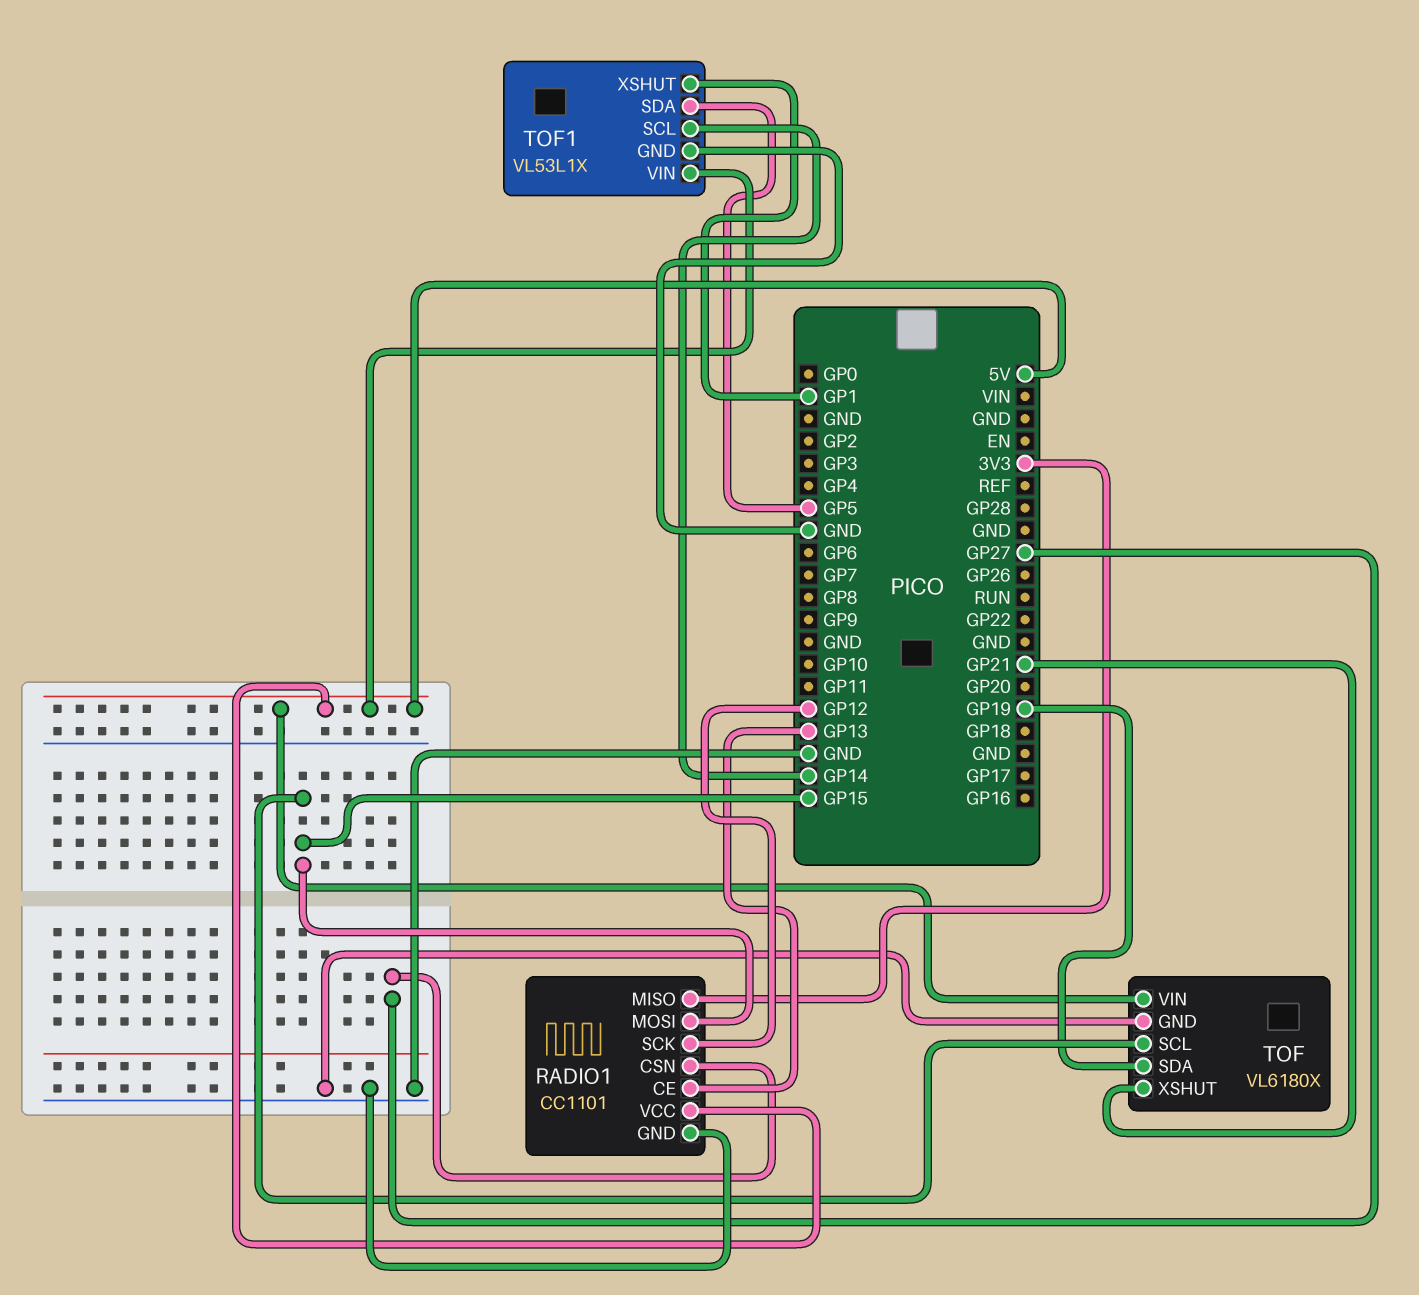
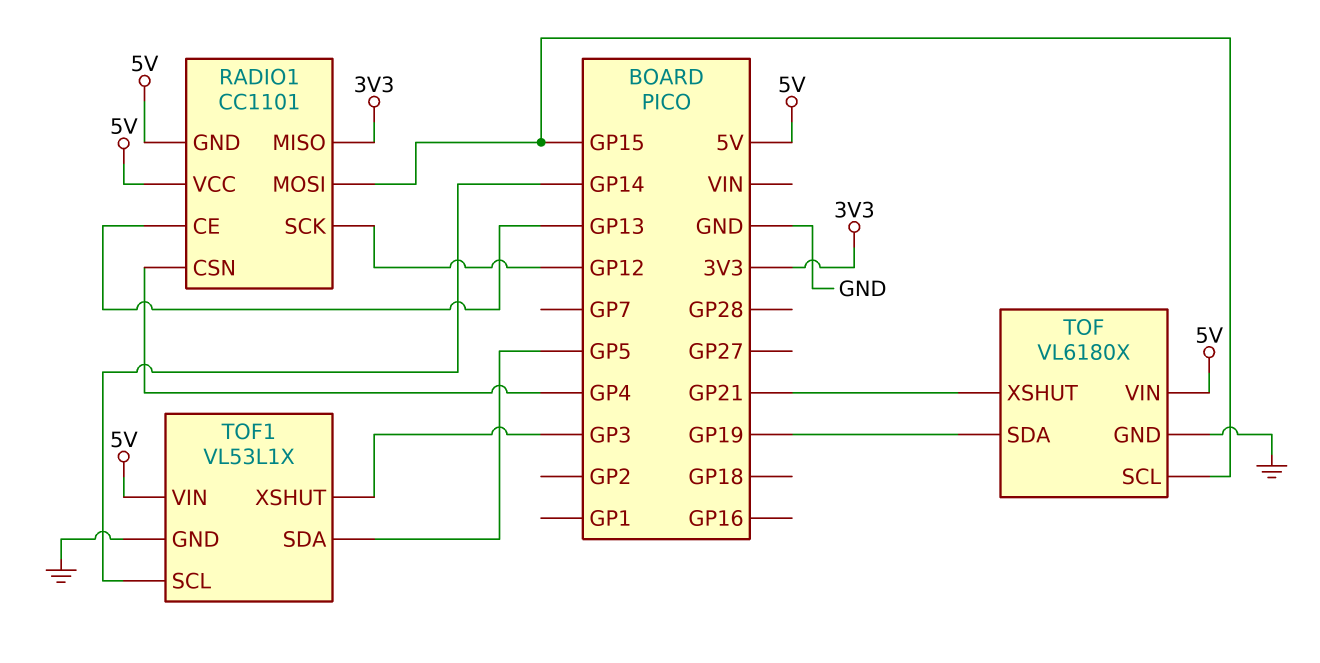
RADIO1 pin CSN: GP27 -> GP4
RADIO1 pin GND: GND -> 5V
TOF1 pin XSHUT: GP1 -> GP3

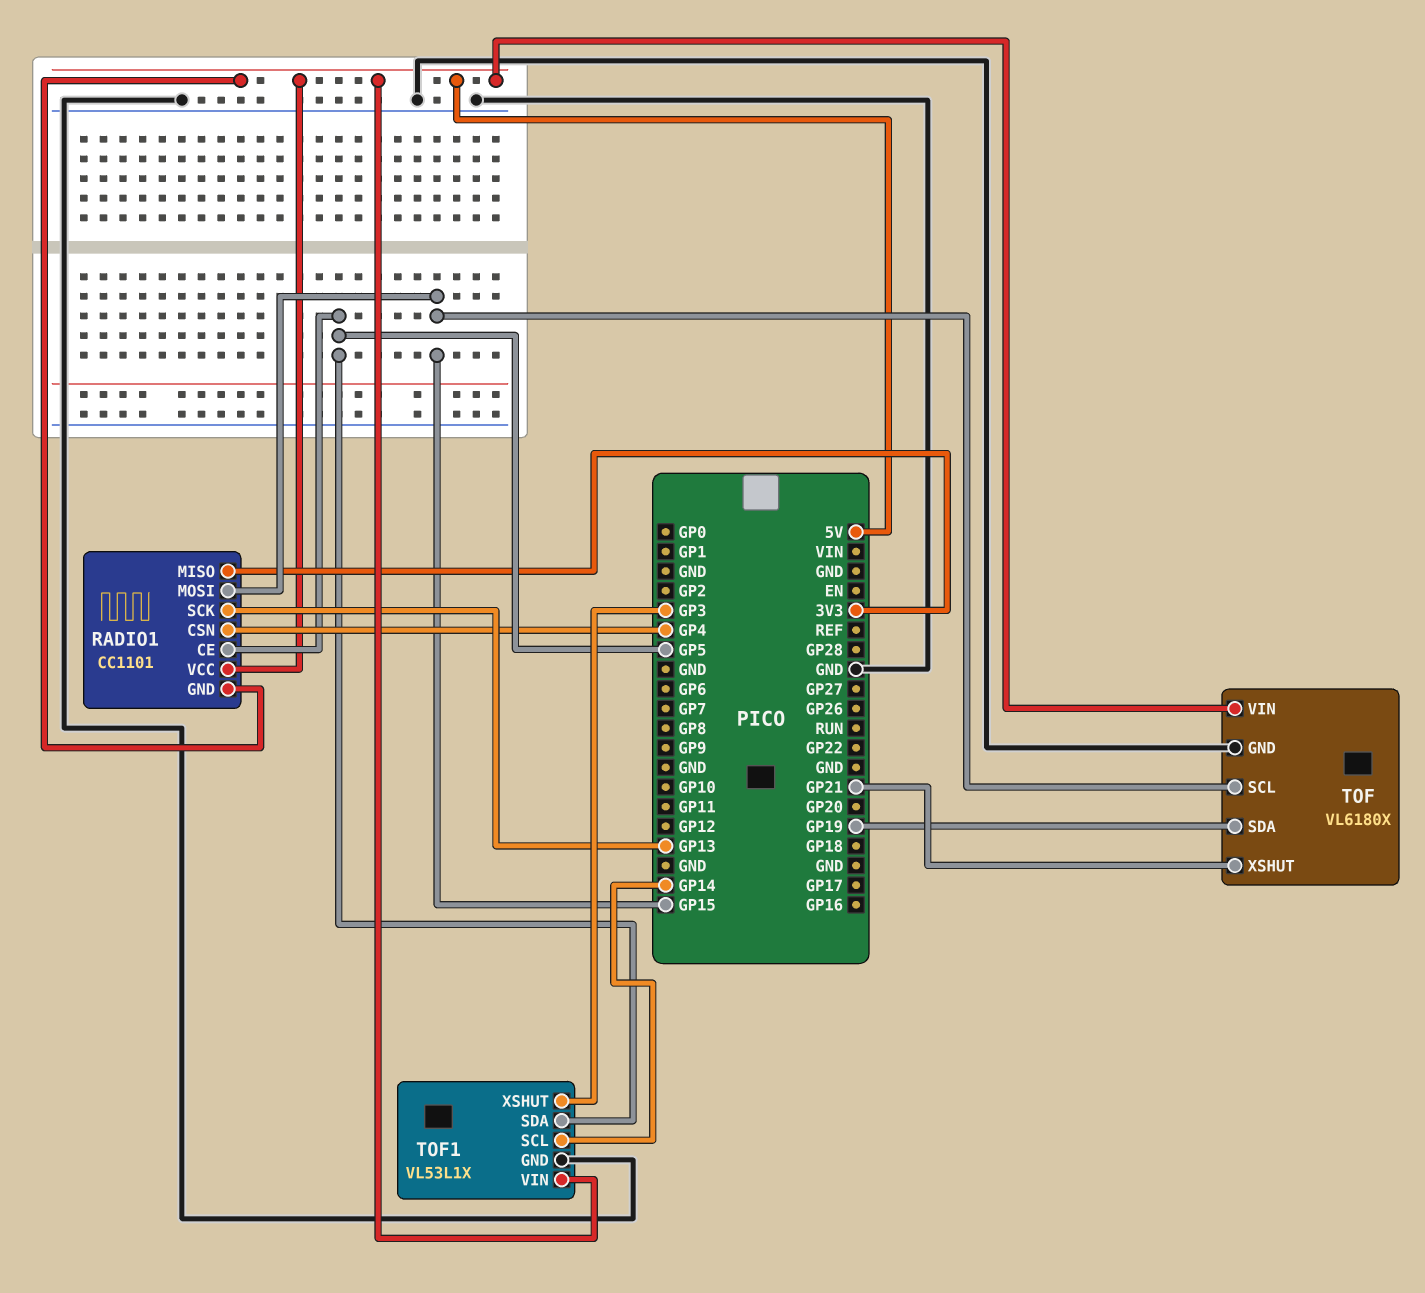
RADIO1 pin CE: GP13 -> GP5
RADIO1 pin SCK: GP12 -> GP13

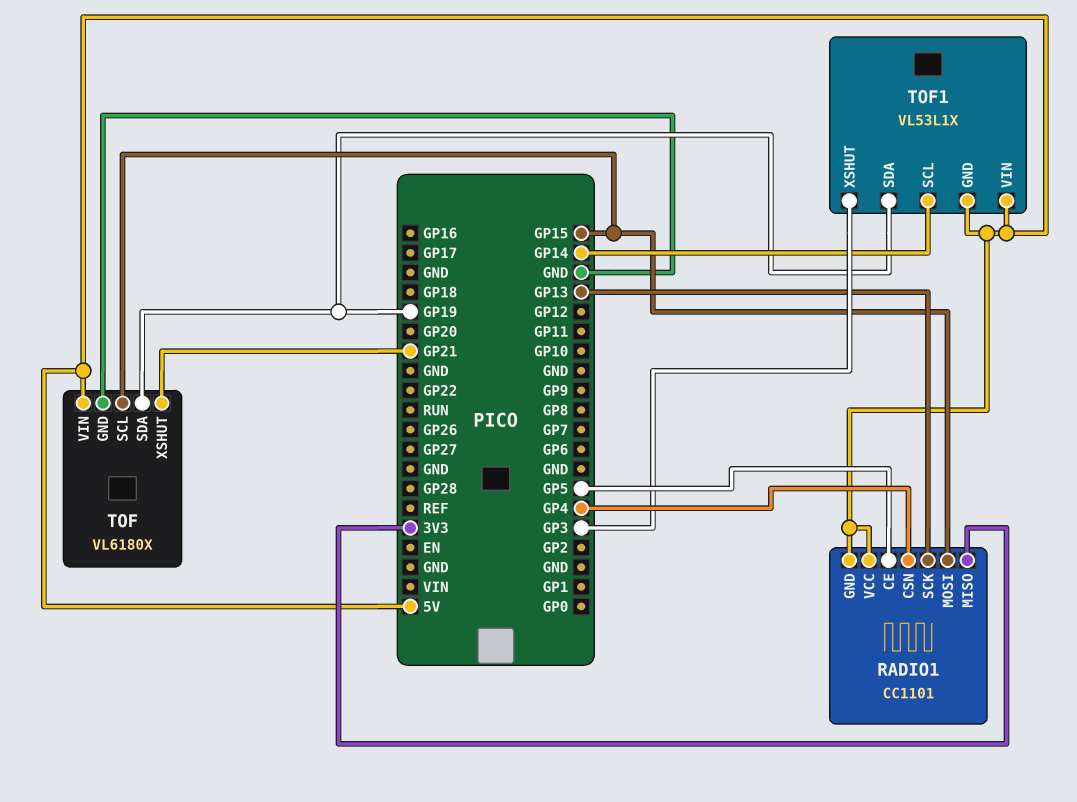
TOF1 pin GND: GND -> 5V
TOF1 pin SDA: GP5 -> GP19

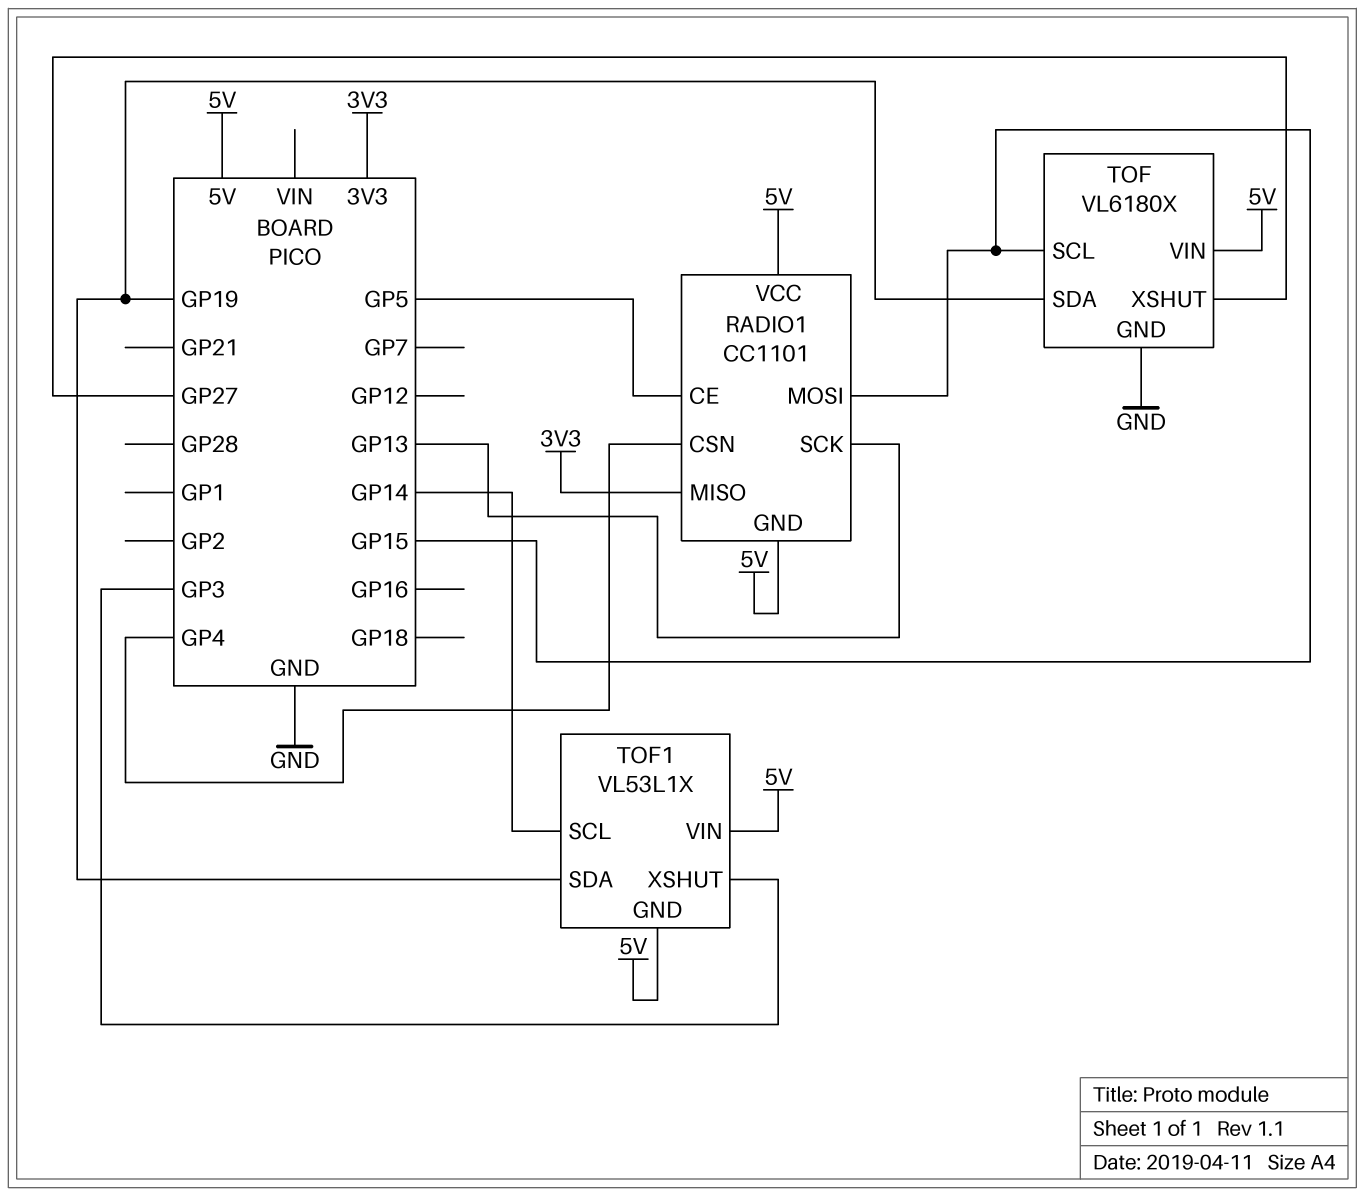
TOF pin XSHUT: GP21 -> GP27

